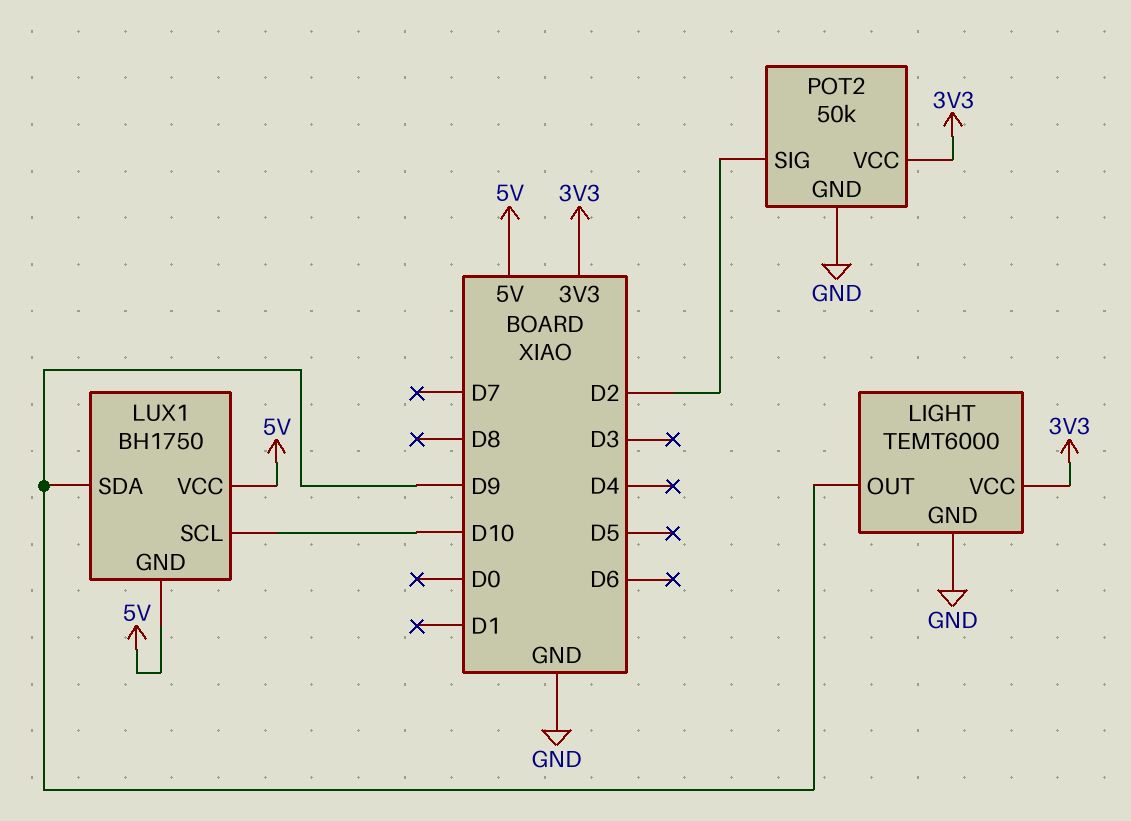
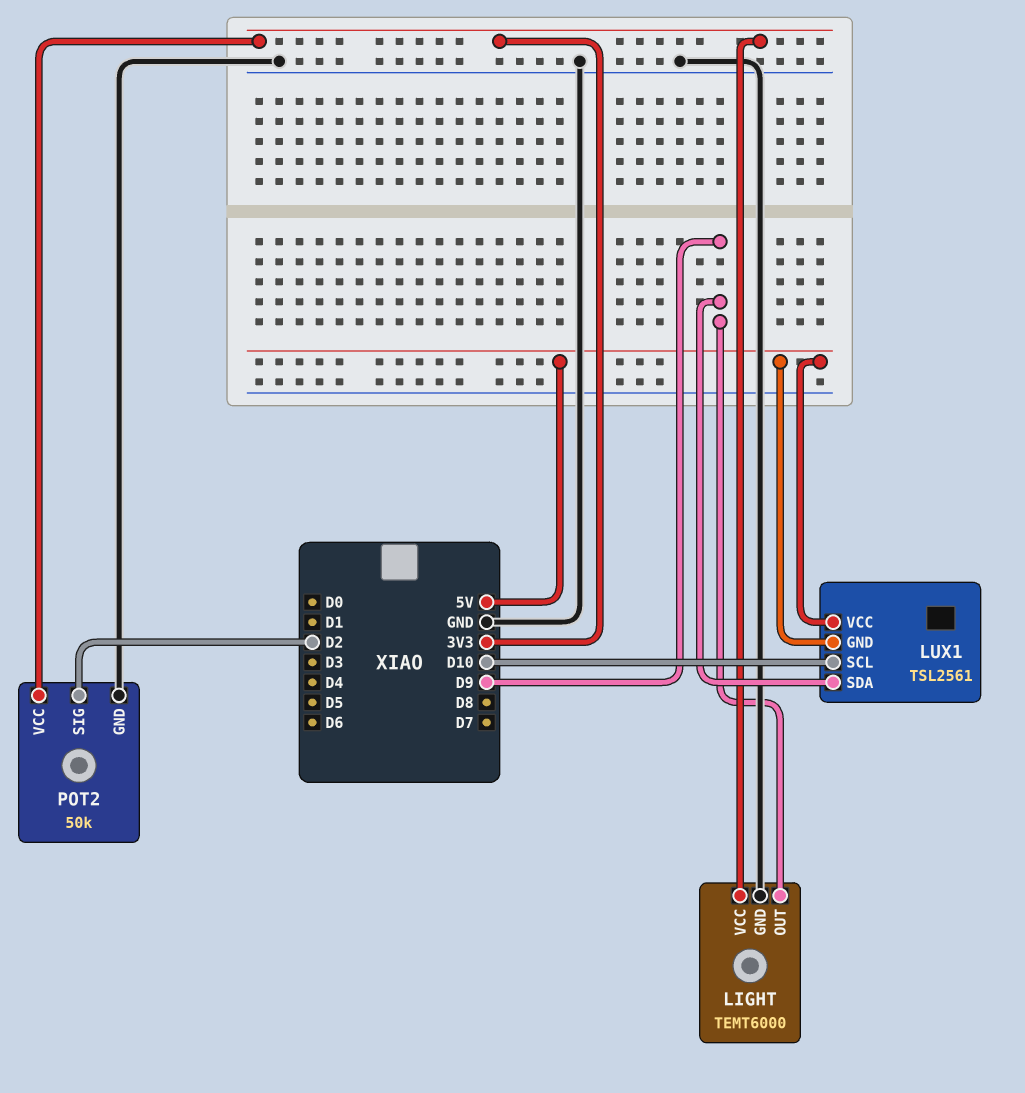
LUX1: BH1750 -> TSL2561

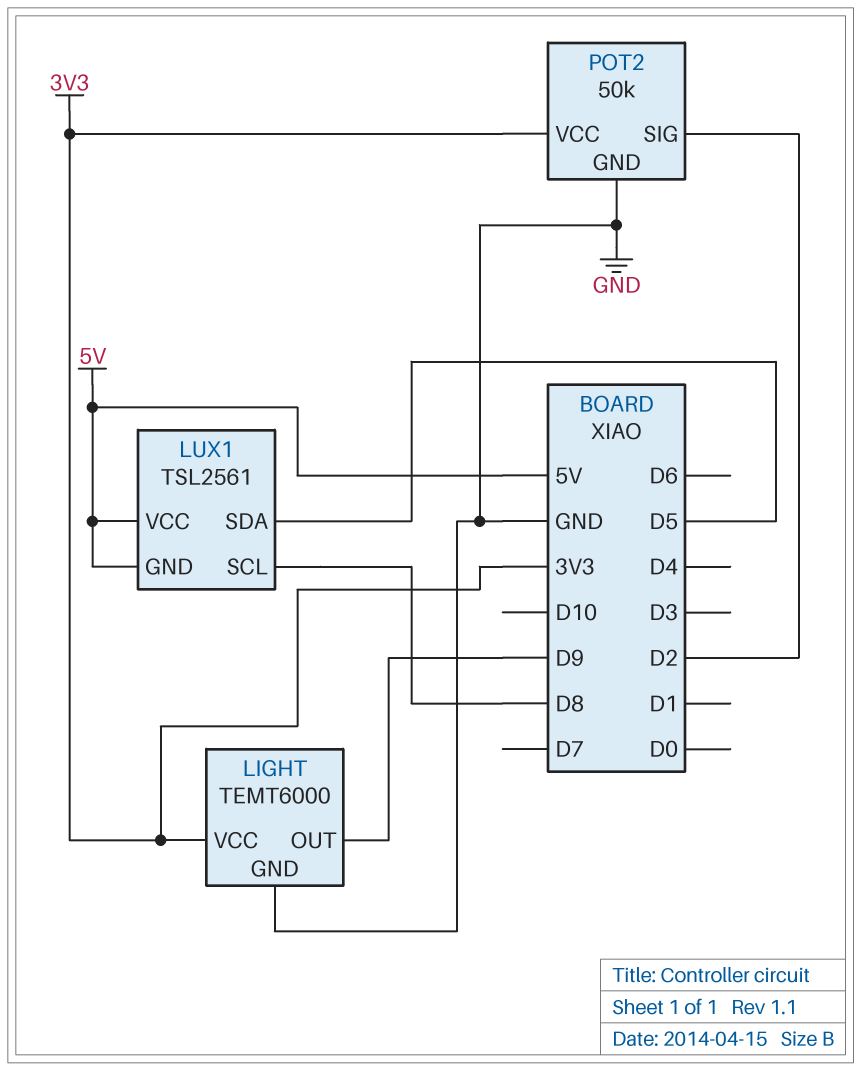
LUX1 pin SCL: D10 -> D8
LUX1 pin SDA: D9 -> D5

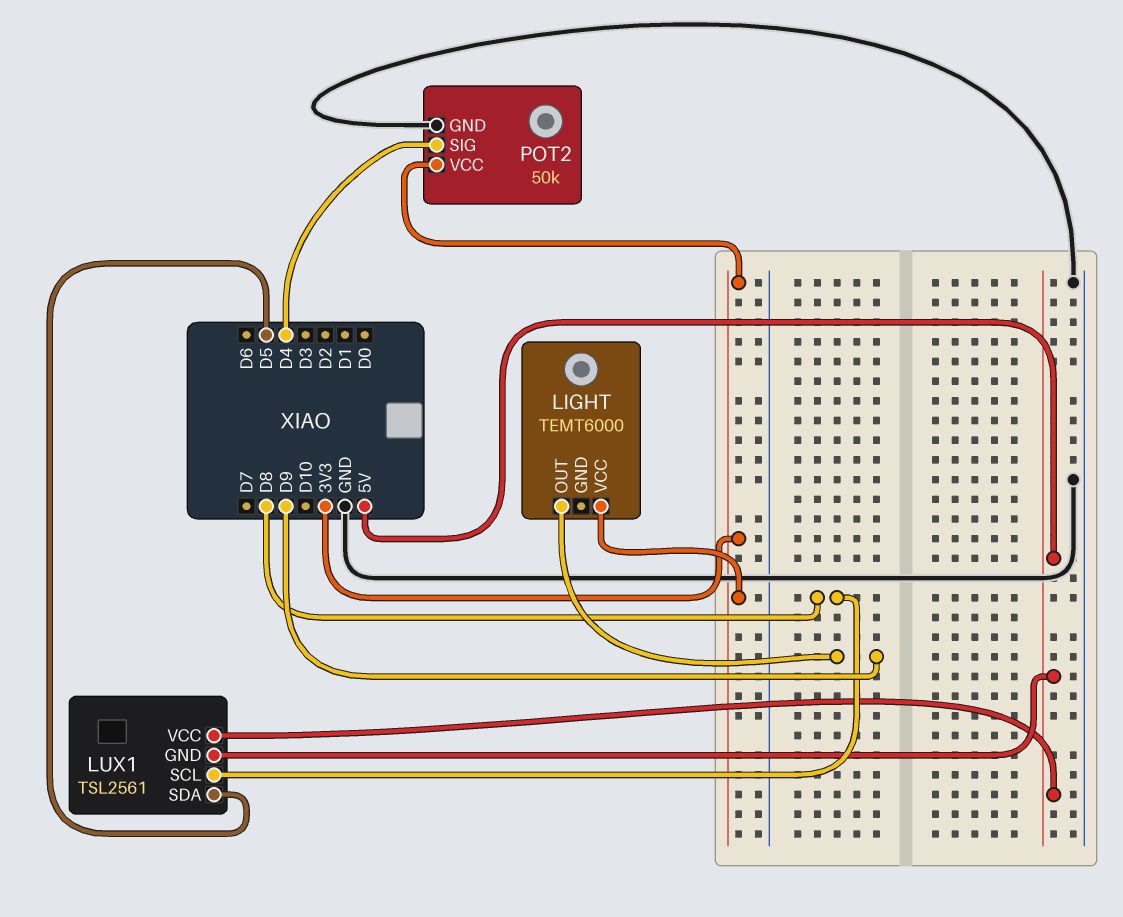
LIGHT pin GND: GND -> none
POT2 pin SIG: D2 -> D4

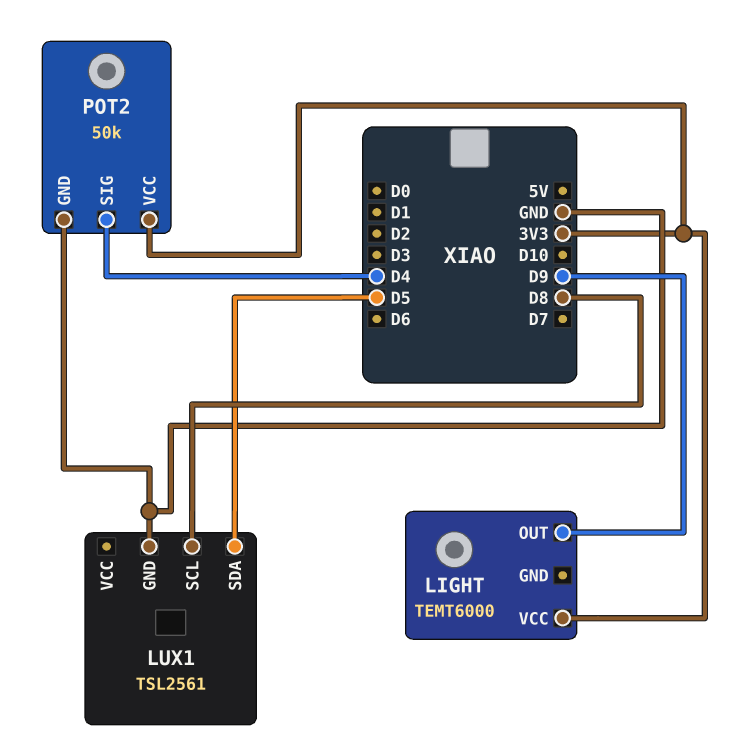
LUX1 pin GND: 5V -> GND
LUX1 pin VCC: 5V -> none

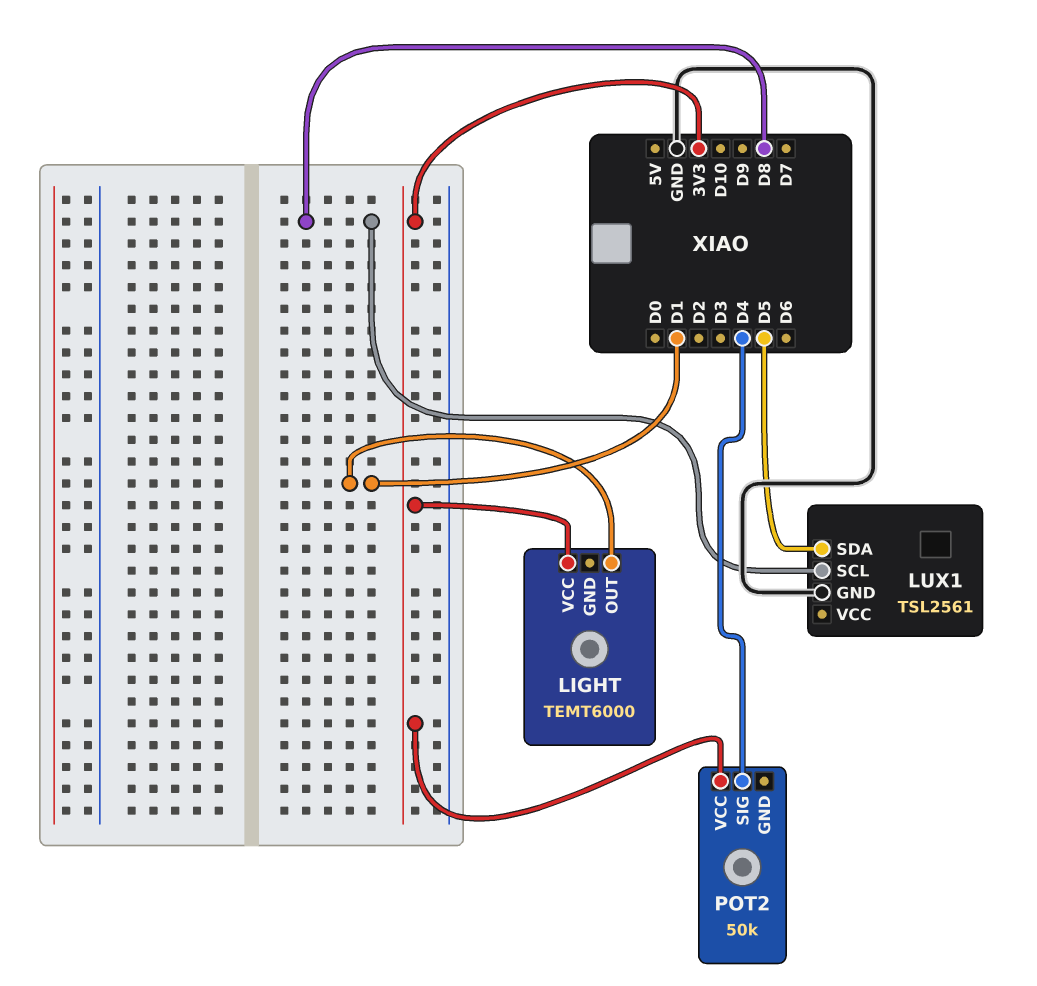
LIGHT pin OUT: D9 -> D1
POT2 pin GND: GND -> none

